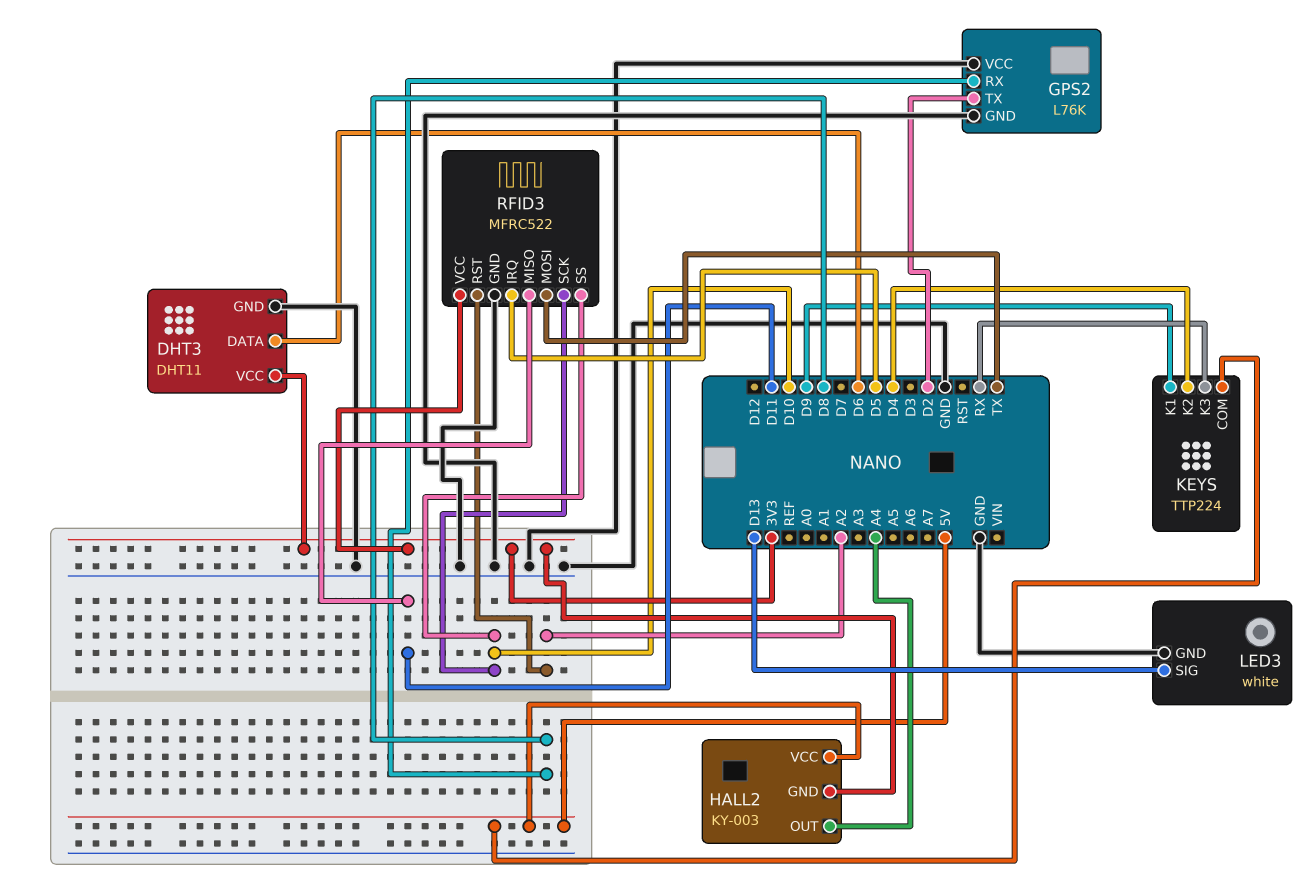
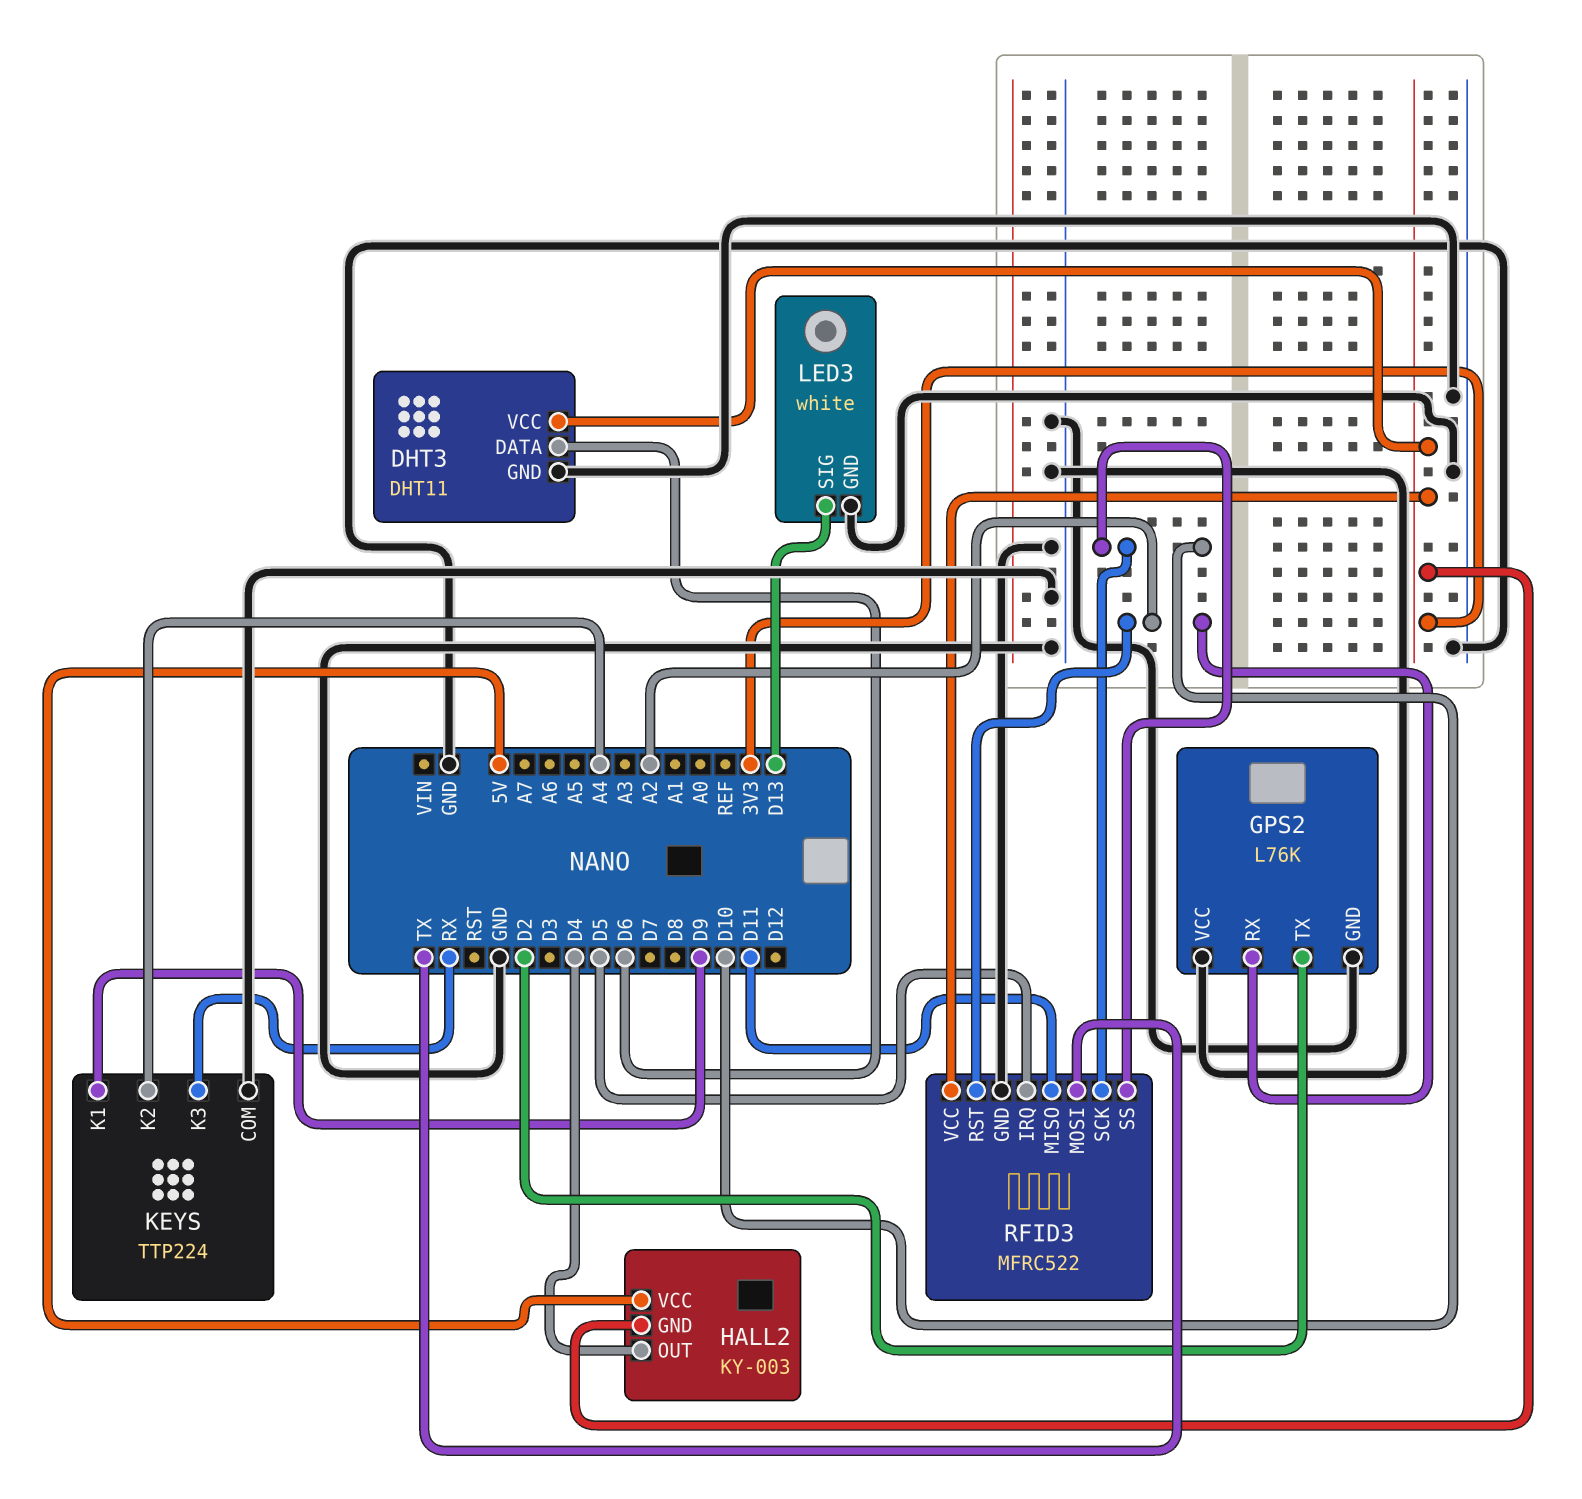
GPS2 pin RX: D8 -> A2
HALL2 pin OUT: A4 -> D4
KEYS pin COM: 5V -> GND
KEYS pin K2: D4 -> A4

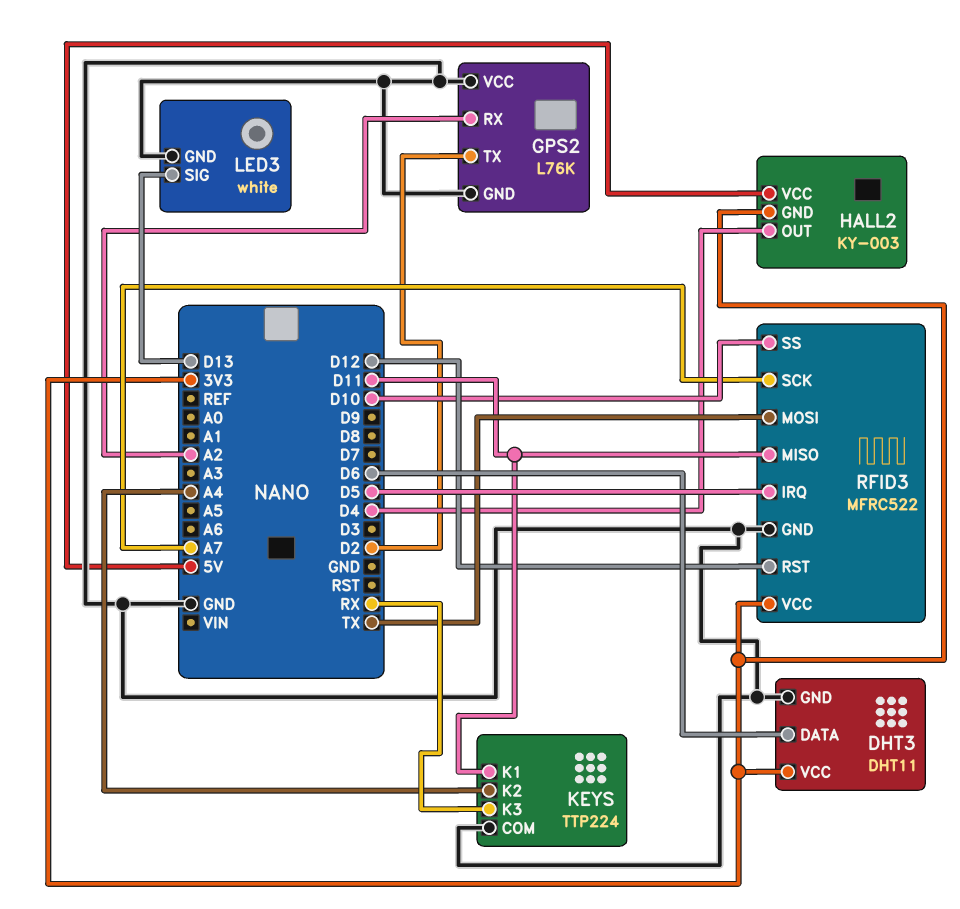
KEYS pin K1: D9 -> D11
RFID3 pin RST: A2 -> D12
RFID3 pin SCK: D10 -> A7

